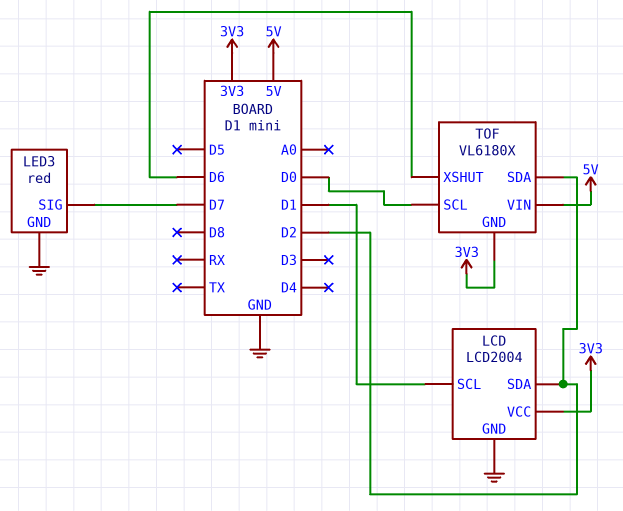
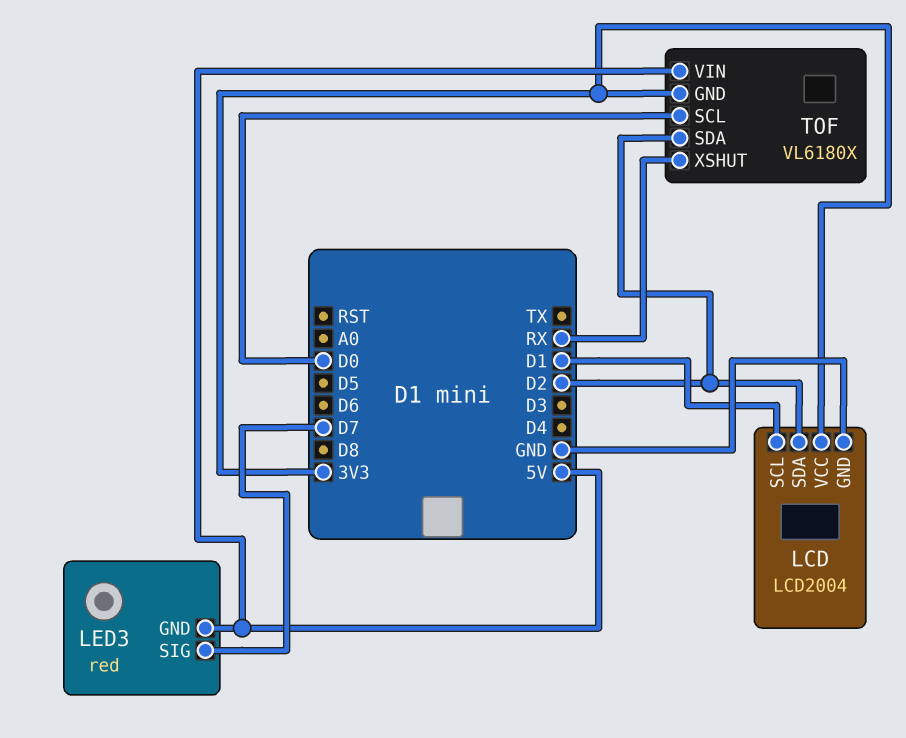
LED3 pin GND: GND -> 5V
TOF pin XSHUT: D6 -> RX

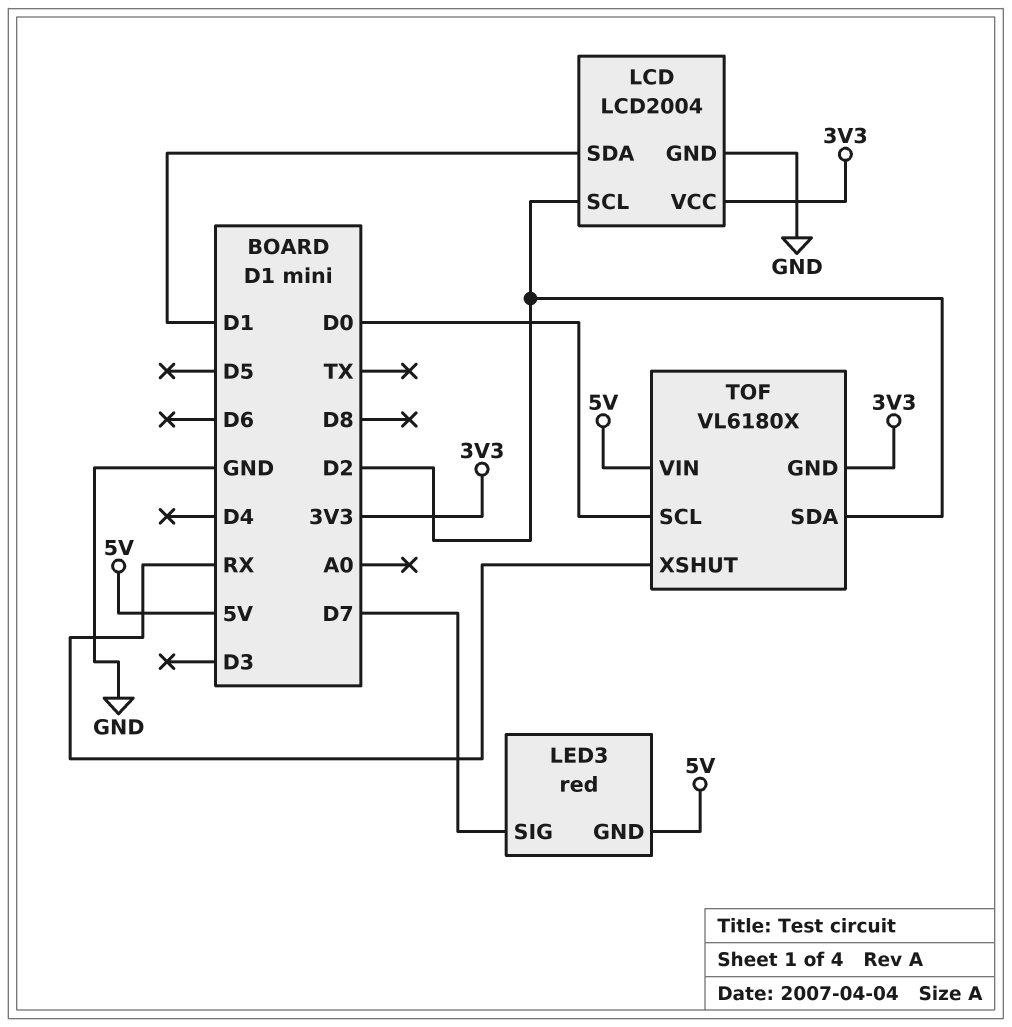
LCD pin SCL: D1 -> D2
LCD pin SDA: D2 -> D1

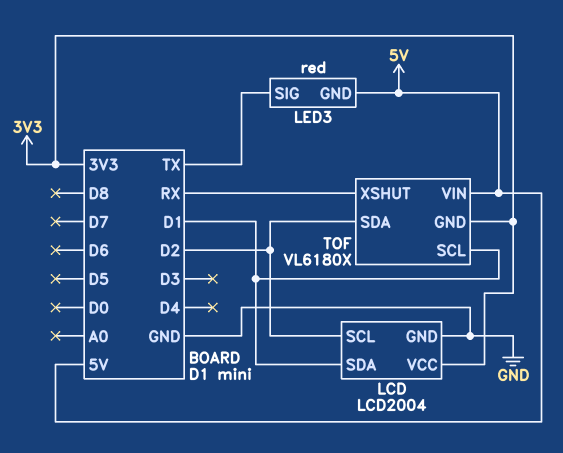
LED3 pin SIG: D7 -> TX
TOF pin SCL: D0 -> D1

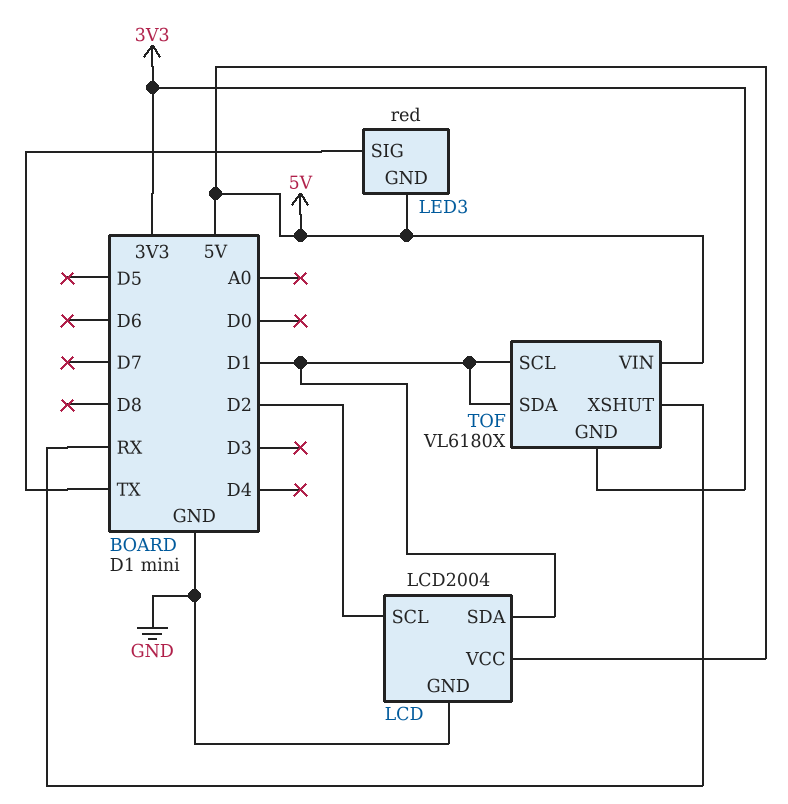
LCD pin VCC: 3V3 -> 5V
TOF pin SDA: D2 -> D1

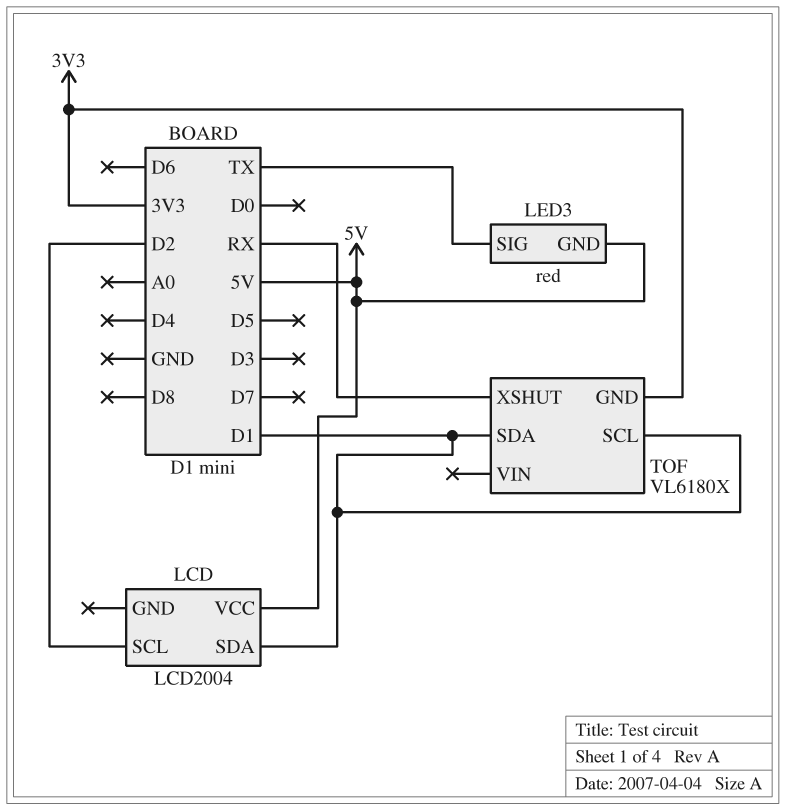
LCD pin GND: GND -> none
TOF pin VIN: 5V -> none

